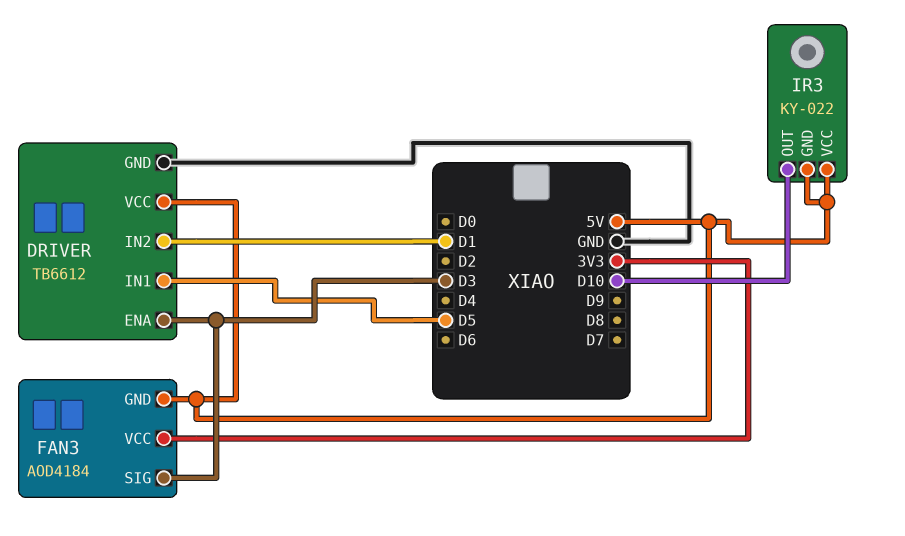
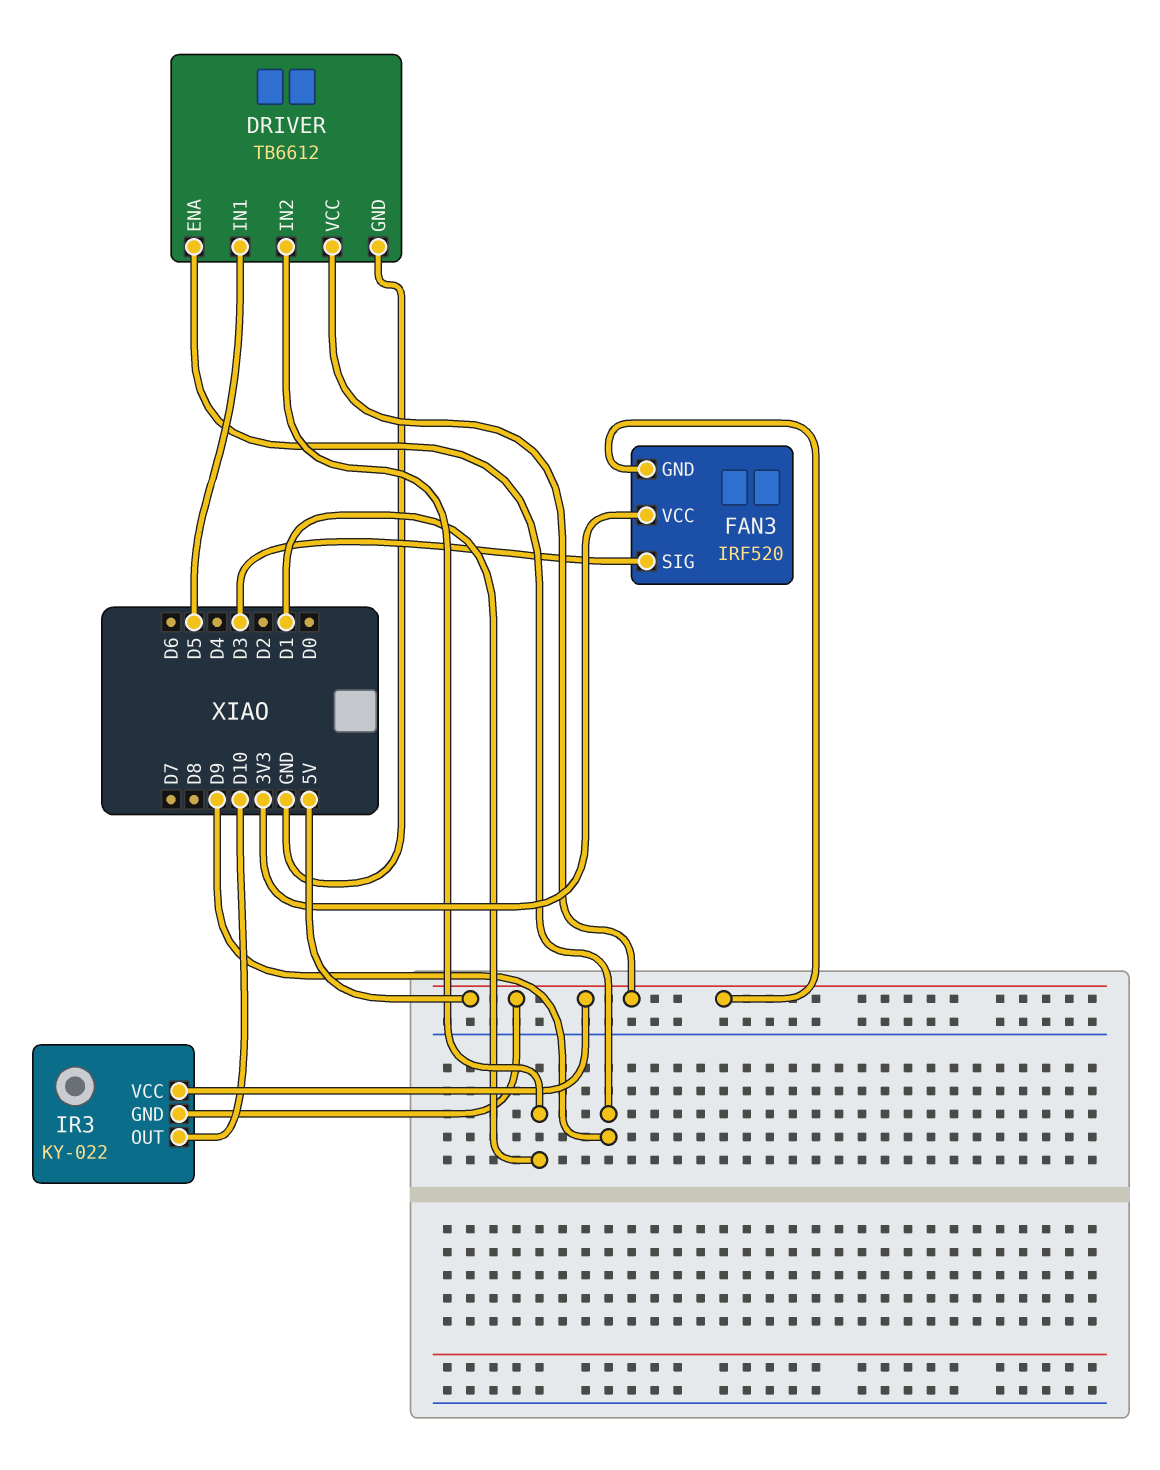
DRIVER pin ENA: D3 -> D9
FAN3: AOD4184 -> IRF520

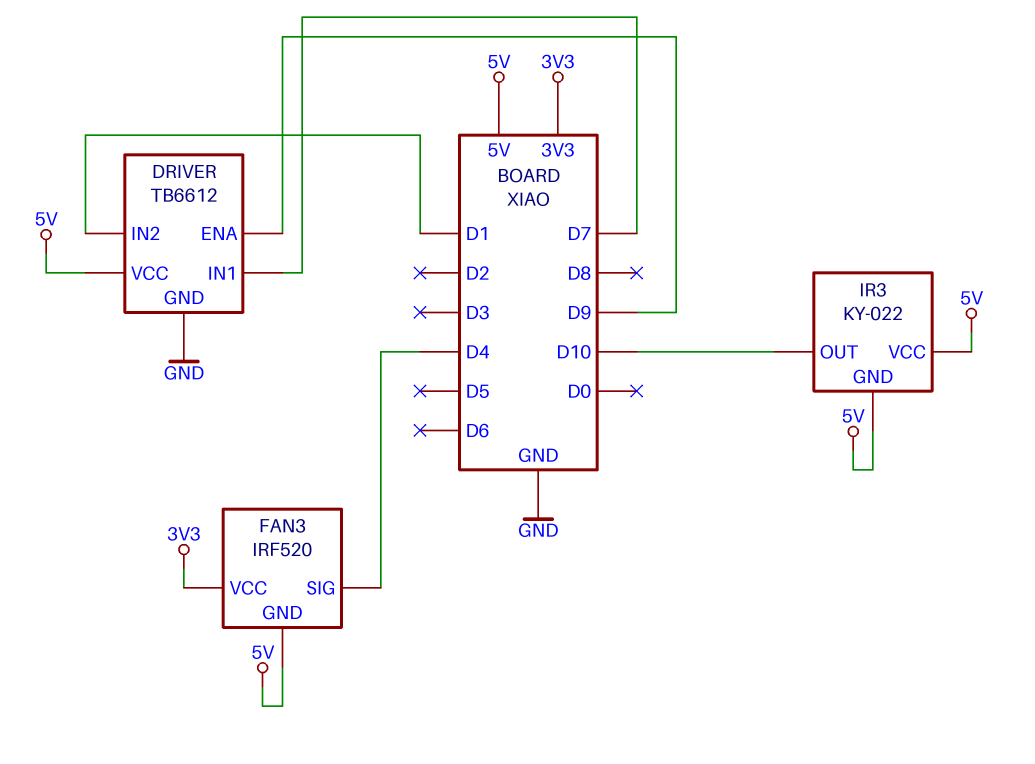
DRIVER pin IN1: D5 -> D7
FAN3 pin SIG: D3 -> D4

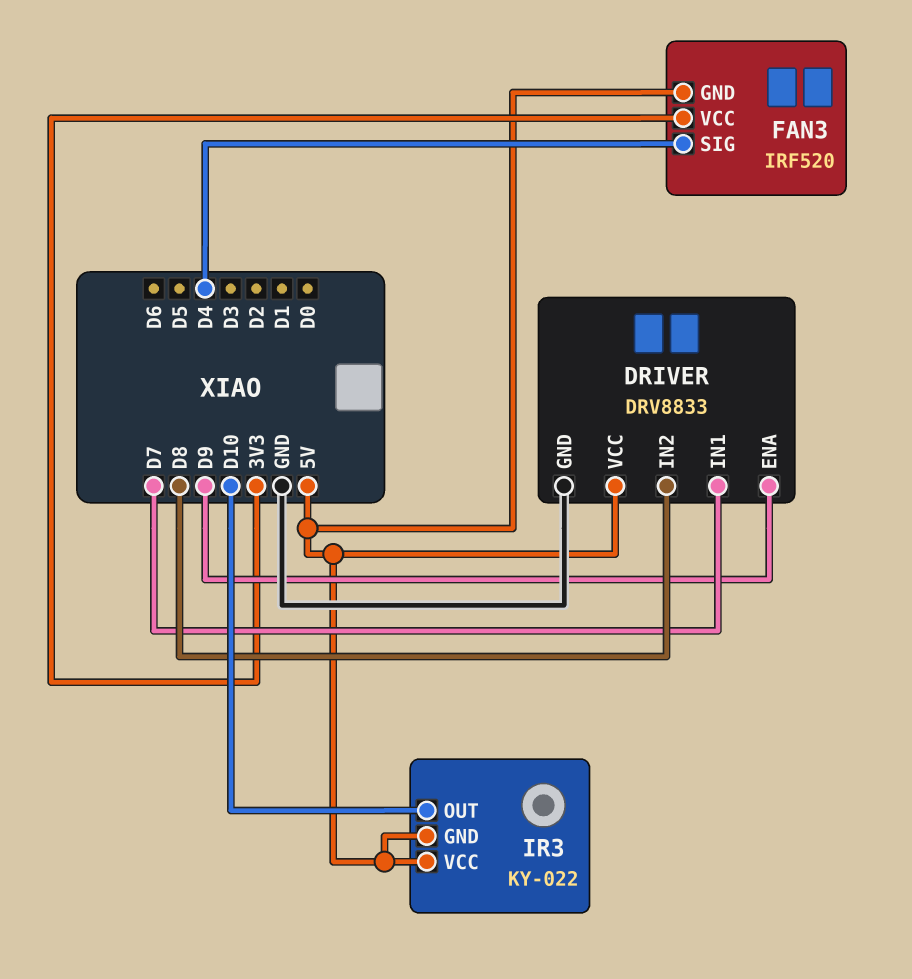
DRIVER: TB6612 -> DRV8833
DRIVER pin IN2: D1 -> D8

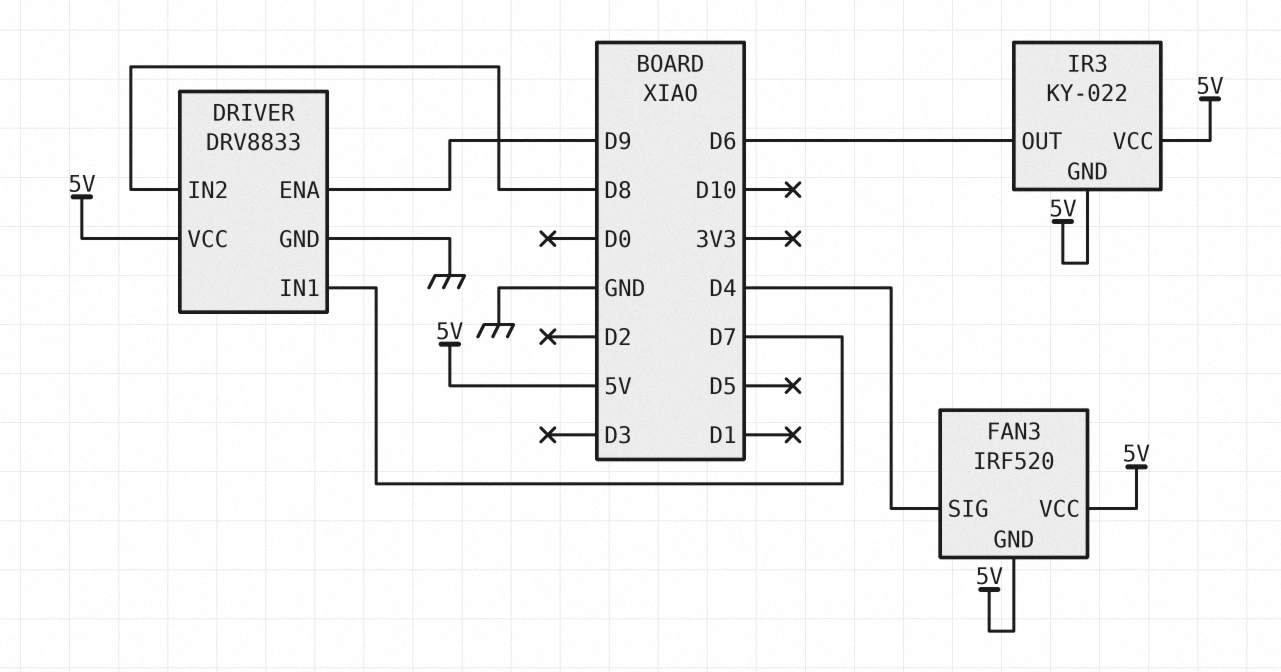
FAN3 pin VCC: 3V3 -> 5V
IR3 pin OUT: D10 -> D6

